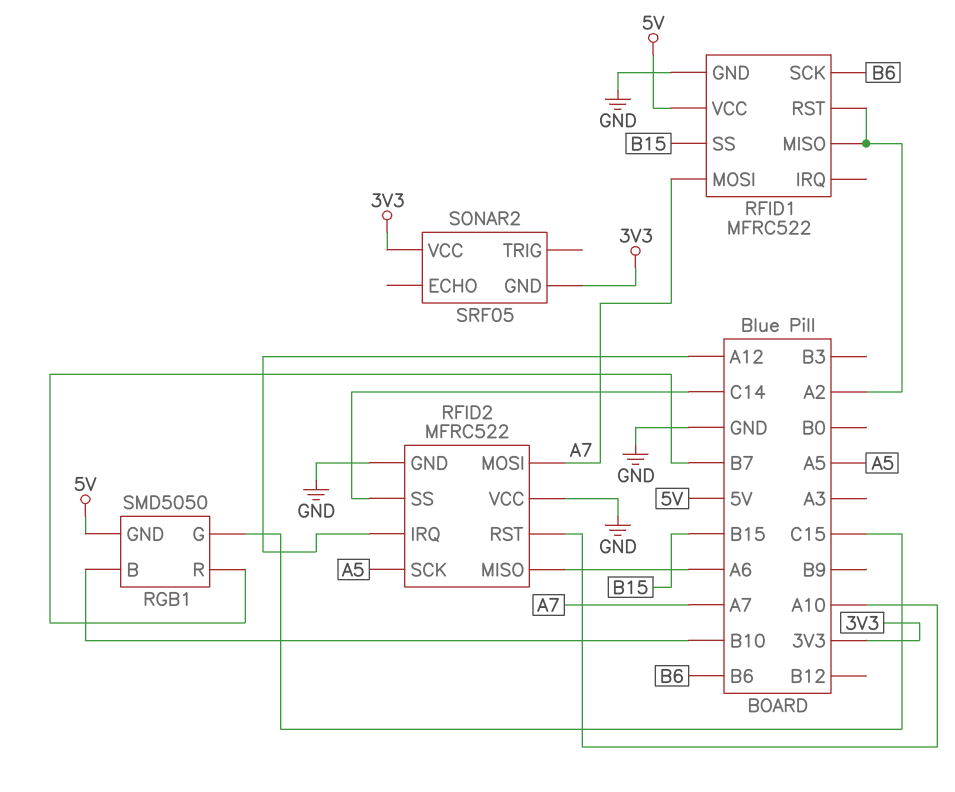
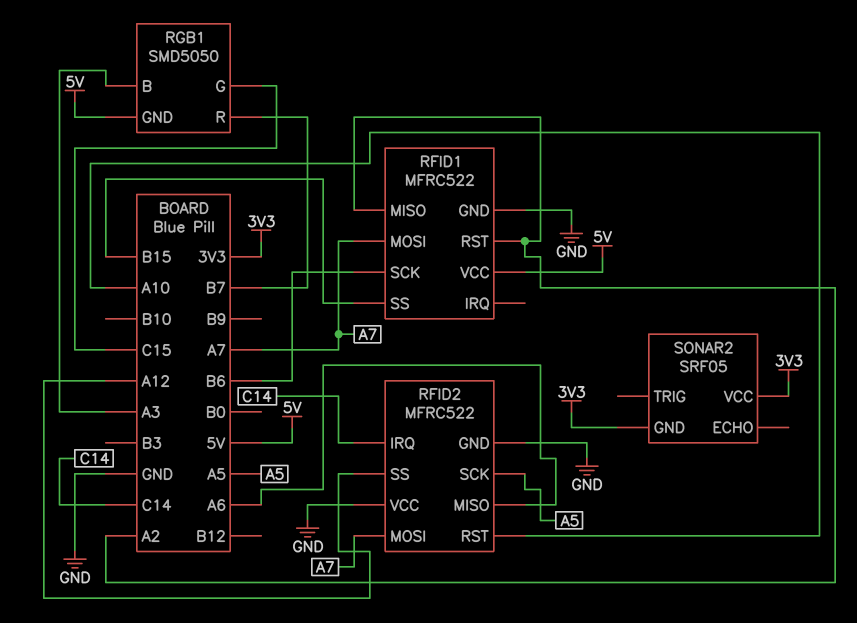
RFID2 pin IRQ: A12 -> C14
RFID2 pin SS: C14 -> A12
RGB1 pin B: B10 -> A3

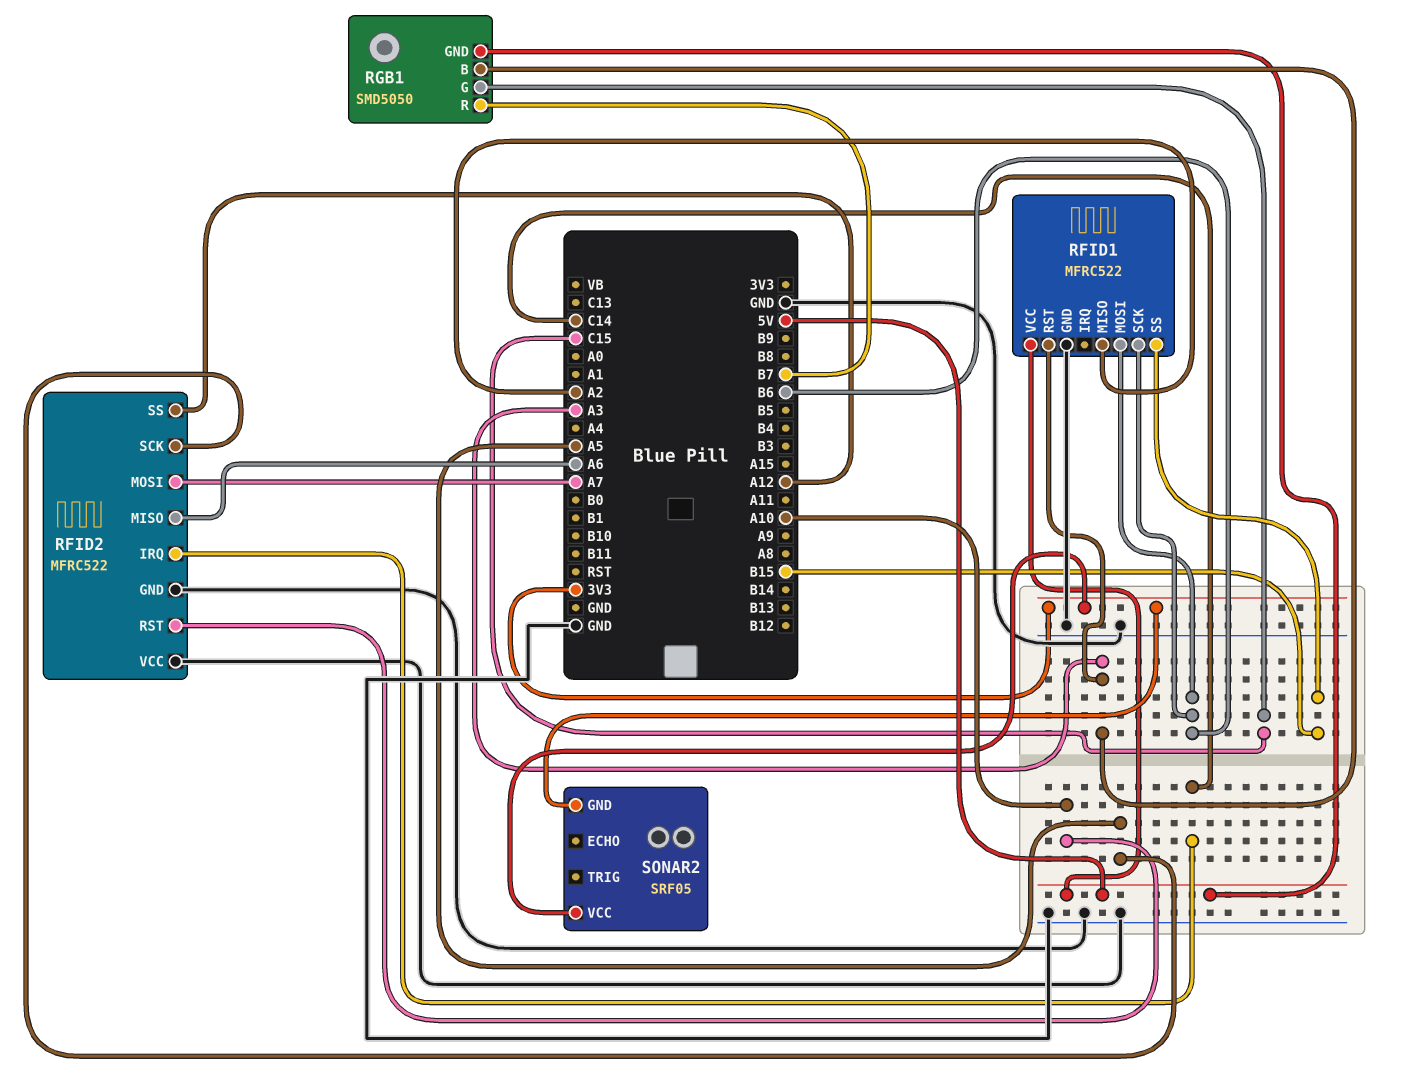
RFID1 pin MOSI: A7 -> B6
RFID1 pin RST: A2 -> A3

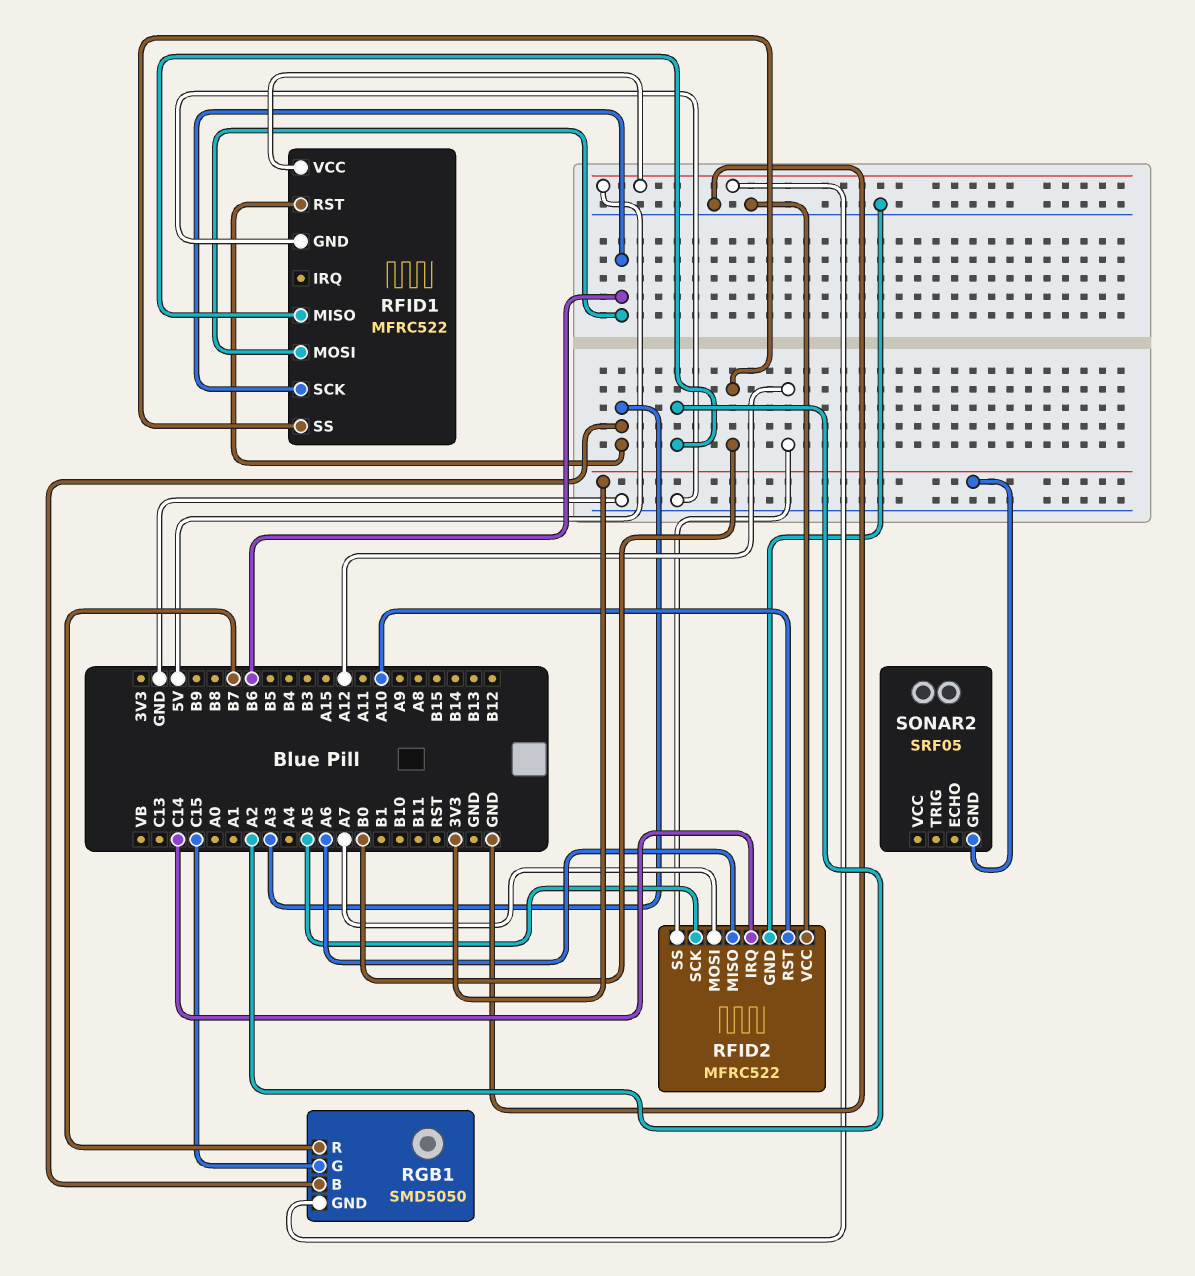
RFID1 pin SS: B15 -> B0
SONAR2 pin VCC: 3V3 -> none

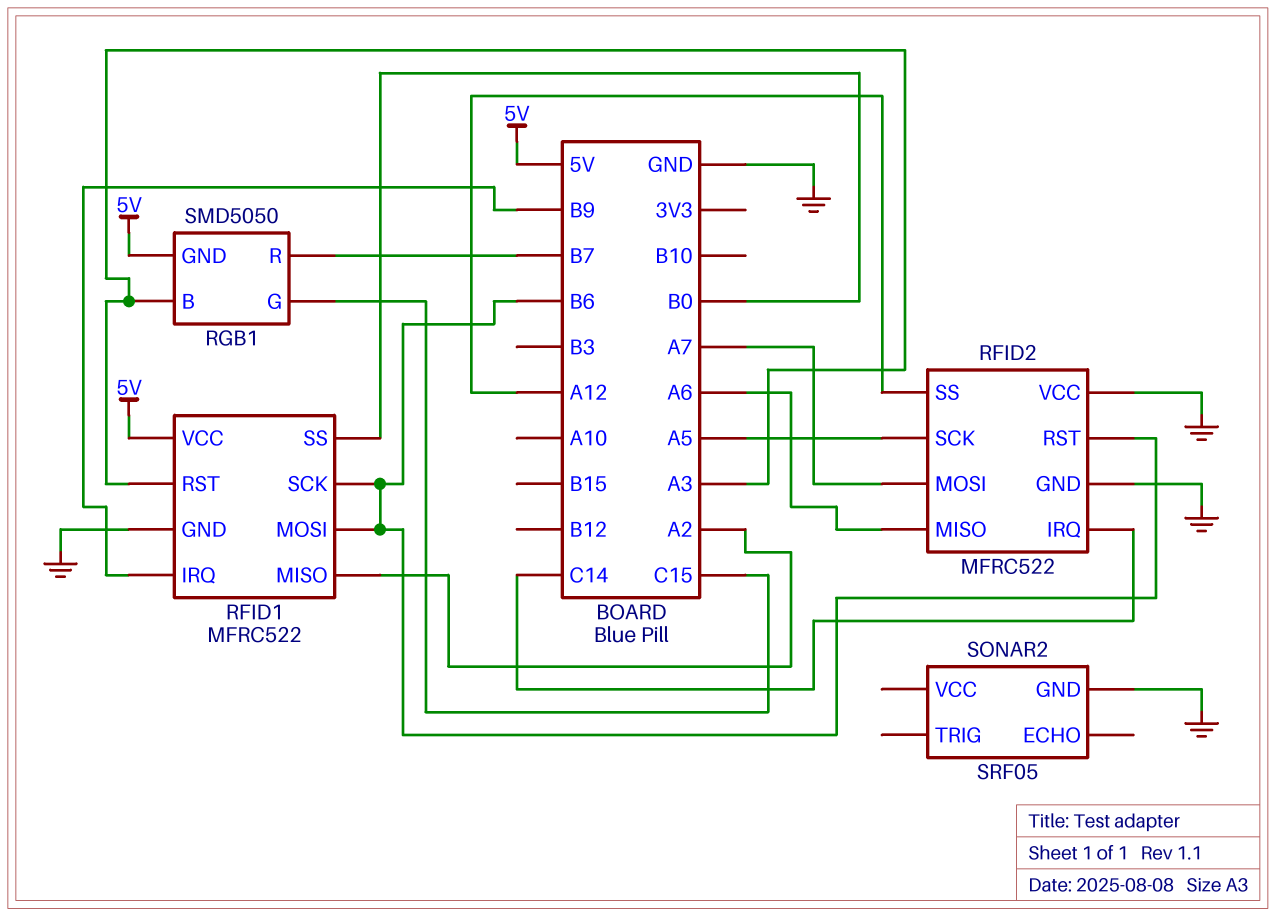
RFID1 pin IRQ: none -> B9
RFID2 pin RST: A10 -> B6
SONAR2 pin GND: 3V3 -> GND

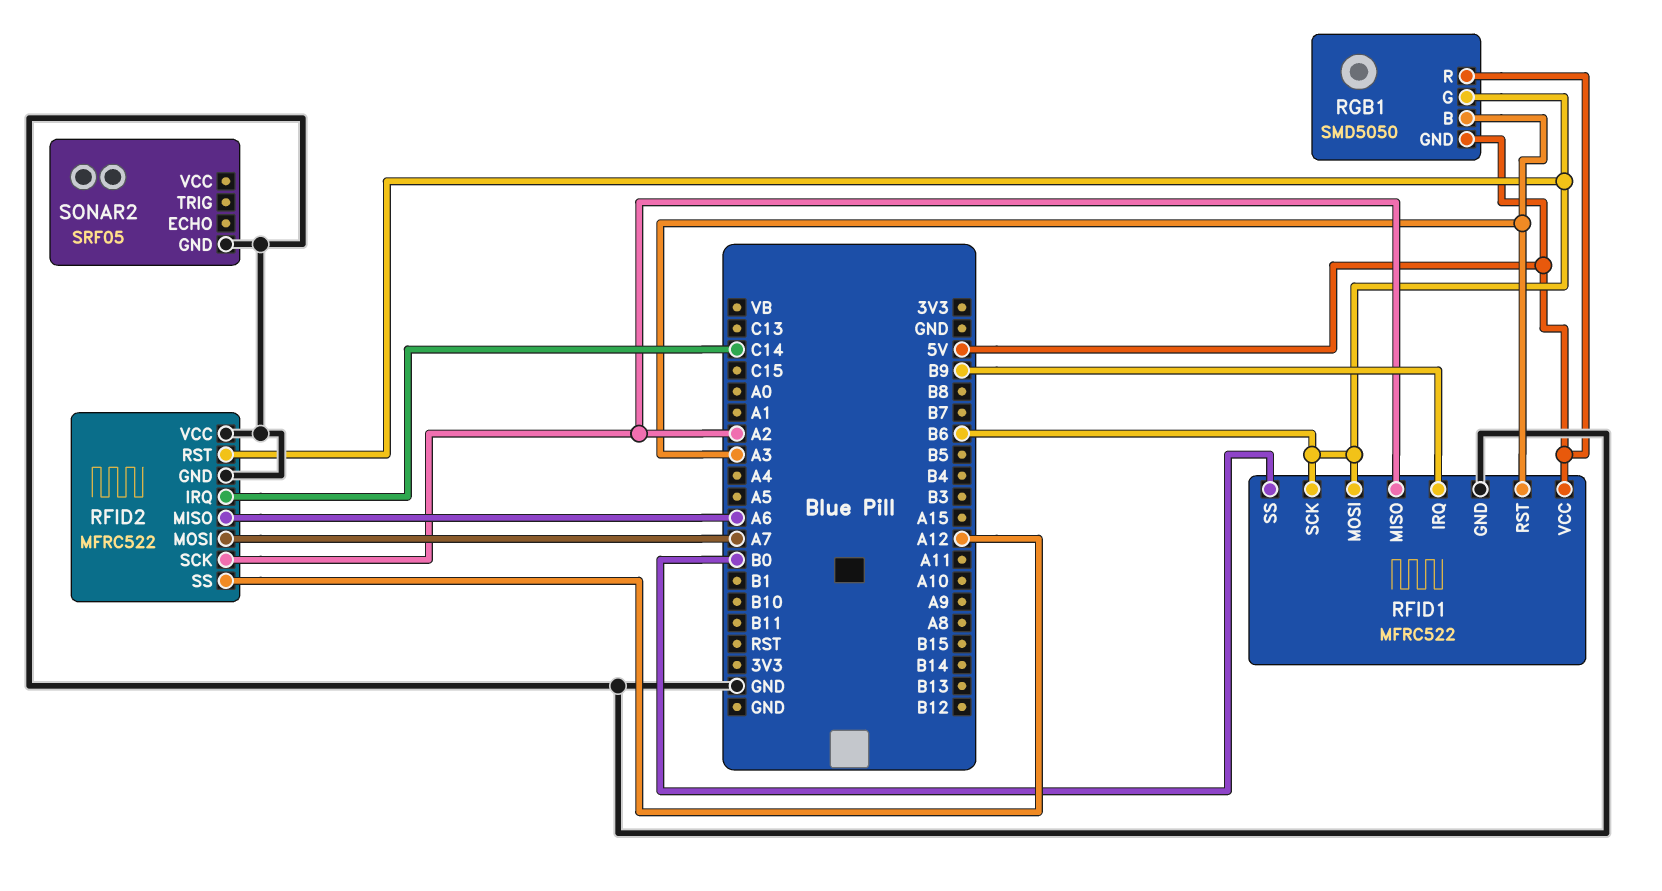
RFID2 pin SCK: A5 -> A2
RGB1 pin G: C15 -> B6
RGB1 pin R: B7 -> 5V

